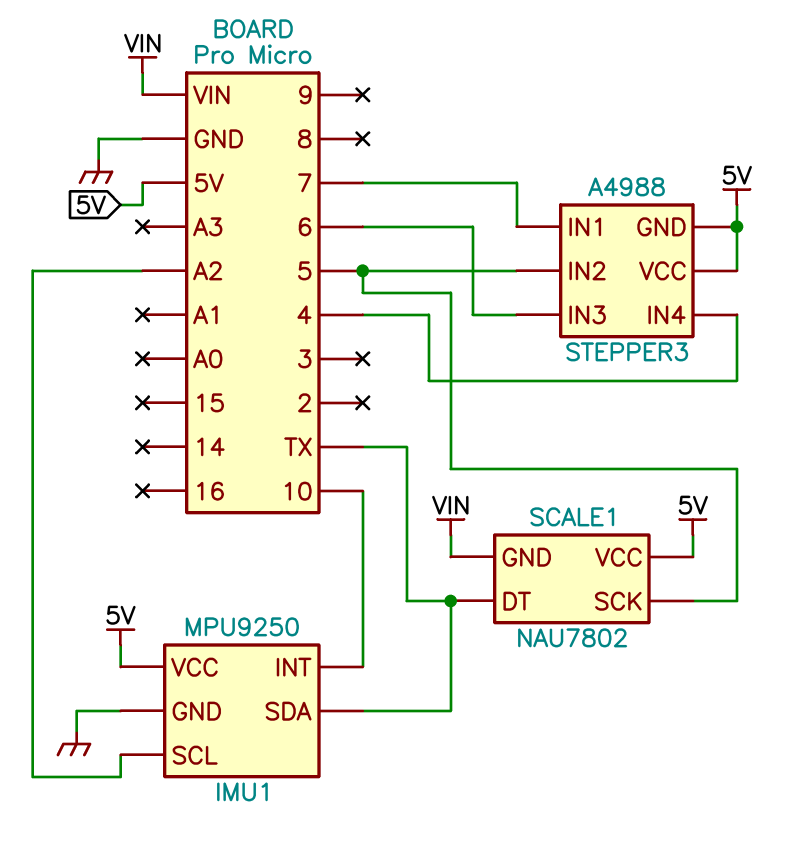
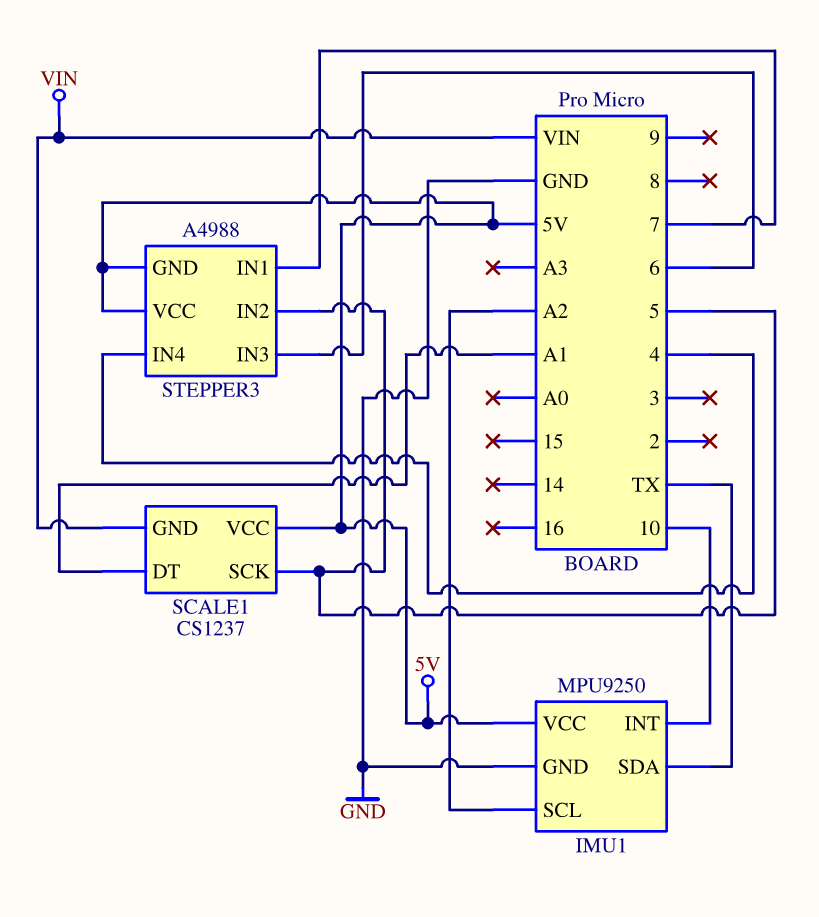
SCALE1: NAU7802 -> CS1237
SCALE1 pin DT: TX -> A1

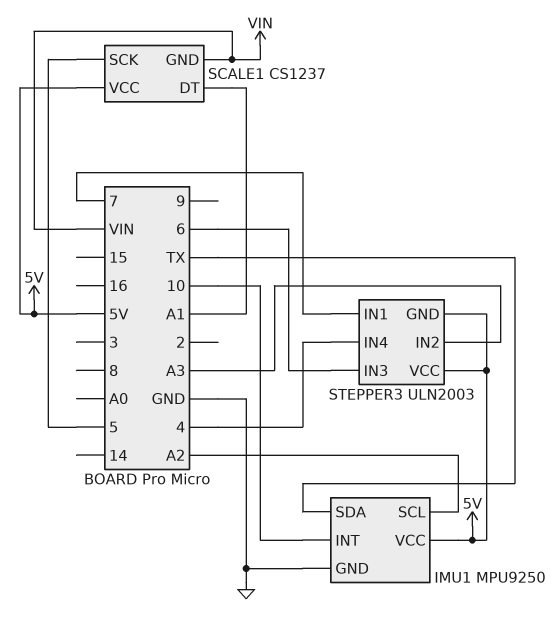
STEPPER3: A4988 -> ULN2003
STEPPER3 pin IN2: 5 -> A3

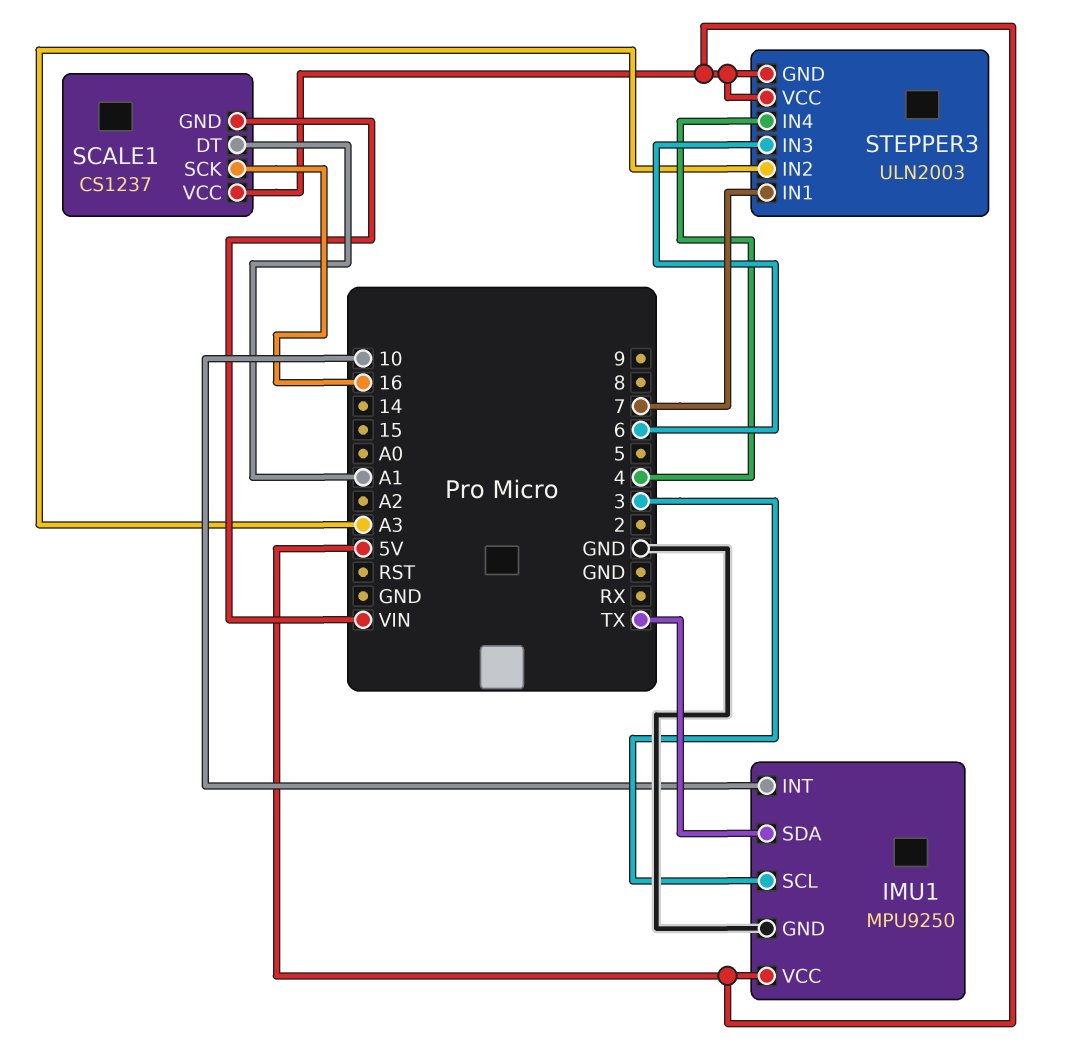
IMU1 pin SCL: A2 -> 3
SCALE1 pin SCK: 5 -> 16

